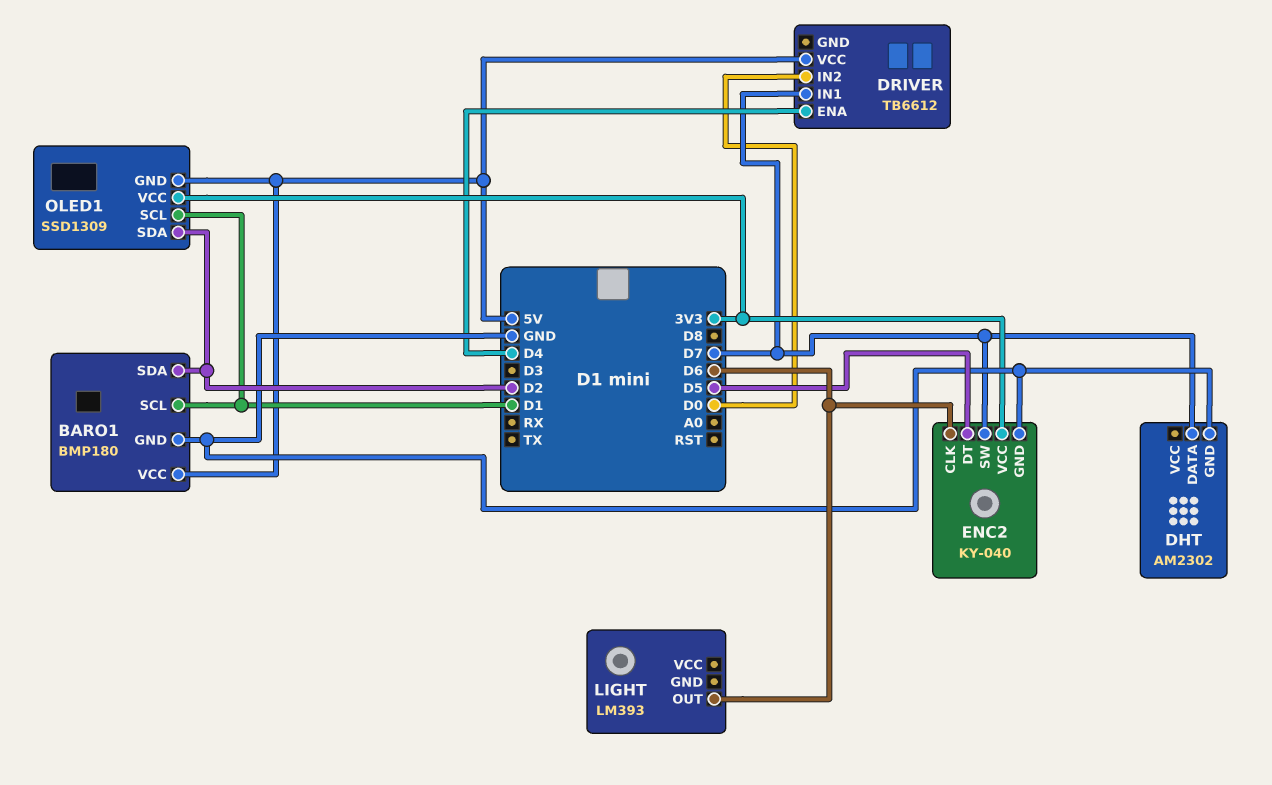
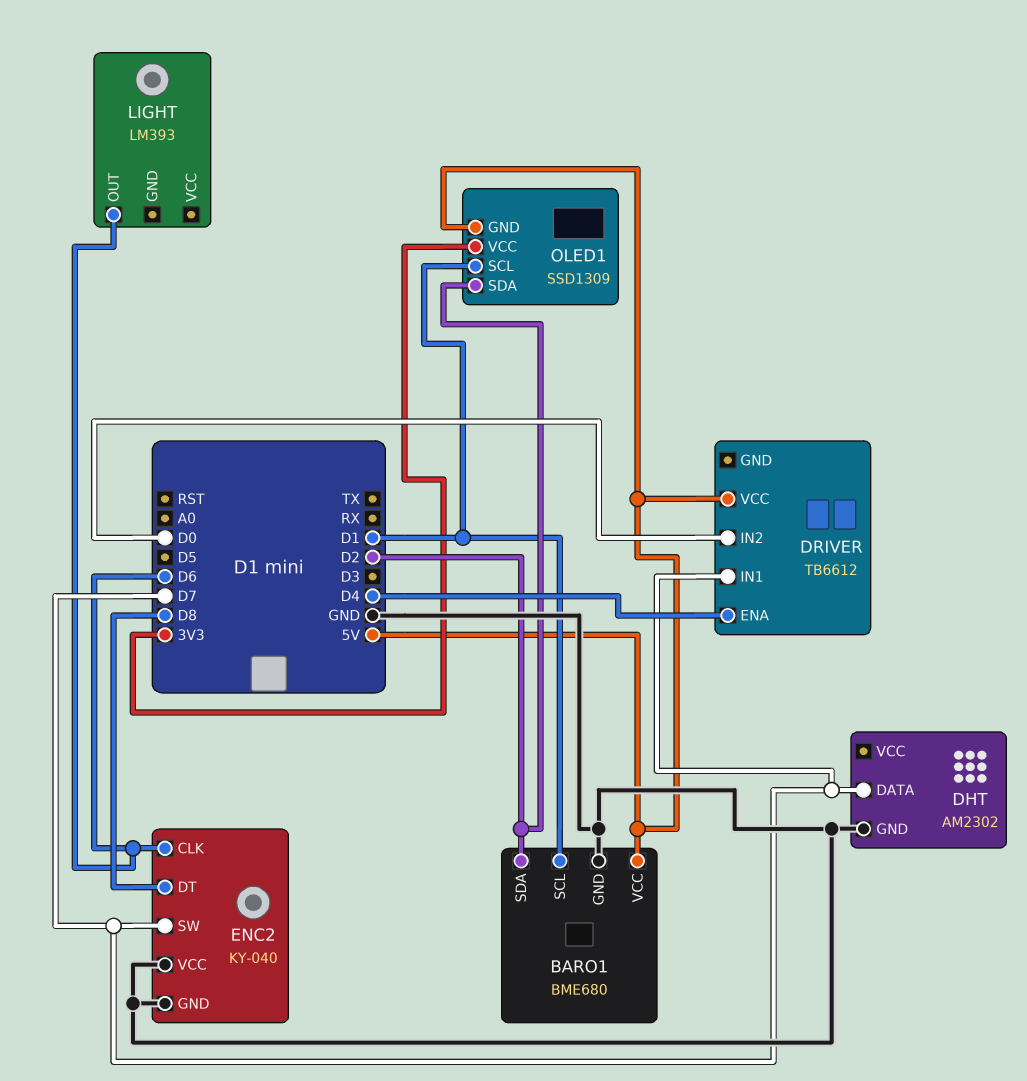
BARO1: BMP180 -> BME680
ENC2 pin DT: D5 -> D8
ENC2 pin VCC: 3V3 -> GND

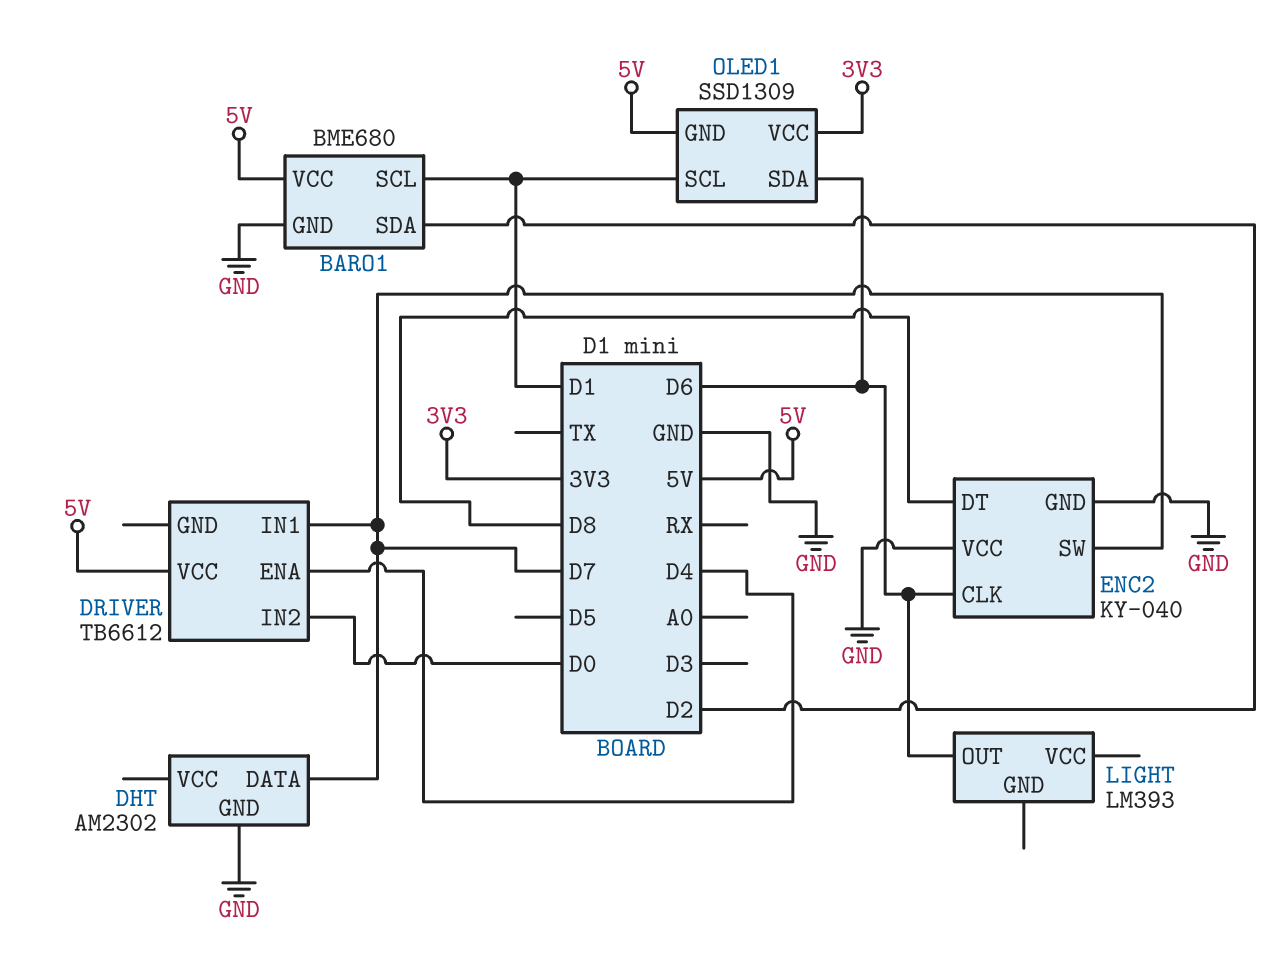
OLED1 pin SDA: D2 -> D6

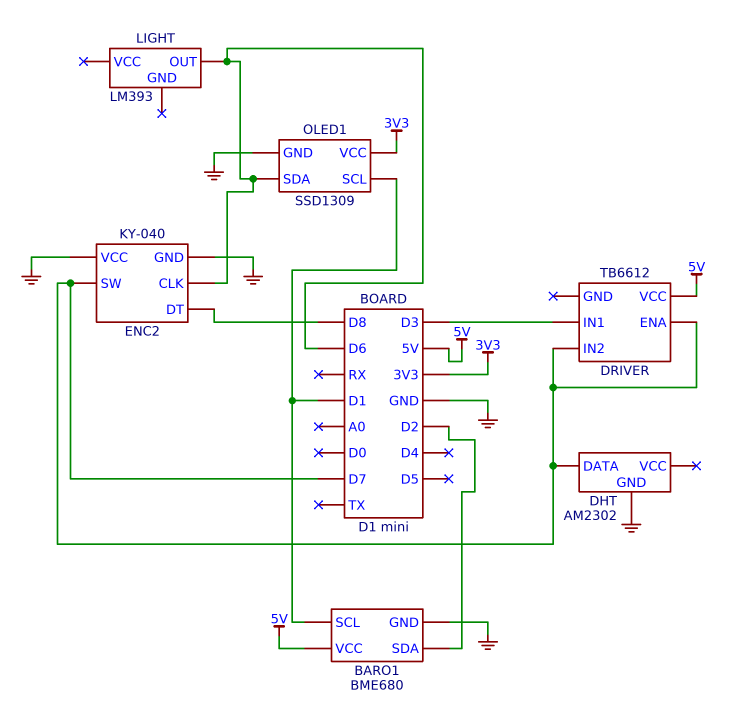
DRIVER pin ENA: D4 -> D7
DRIVER pin IN1: D7 -> D3
DRIVER pin IN2: D0 -> D7
OLED1 pin GND: 5V -> GND

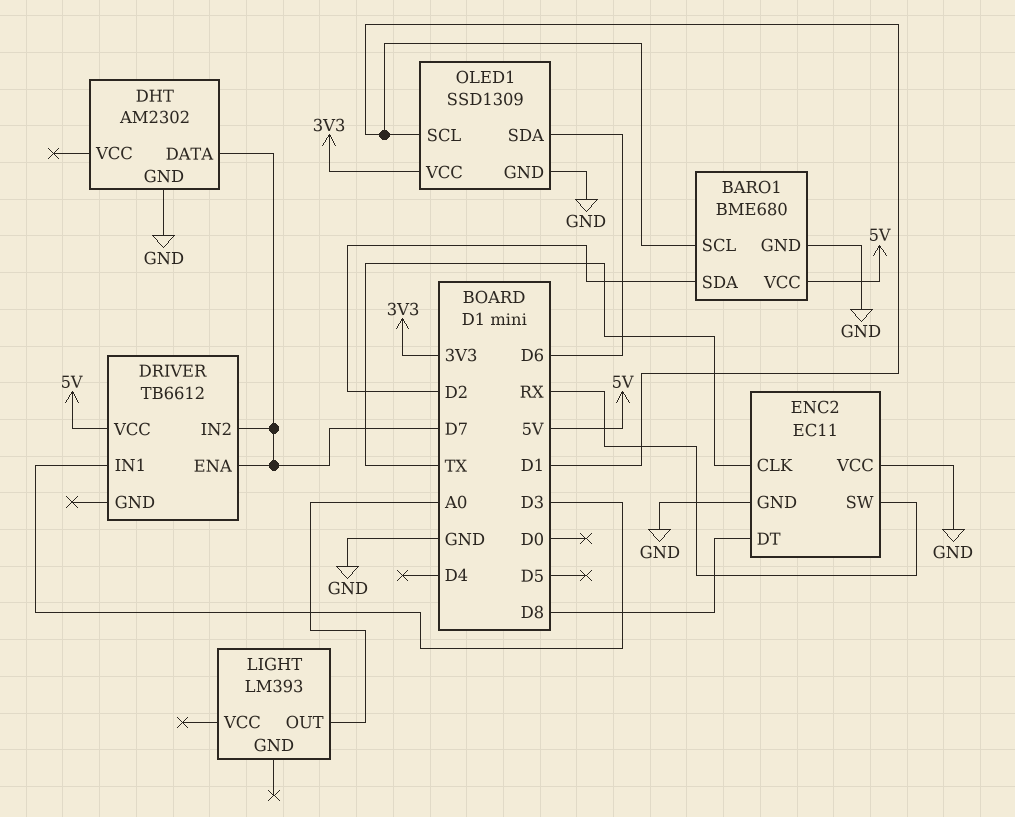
ENC2: KY-040 -> EC11
ENC2 pin CLK: D6 -> TX
ENC2 pin SW: D7 -> RX
LIGHT pin OUT: D6 -> A0

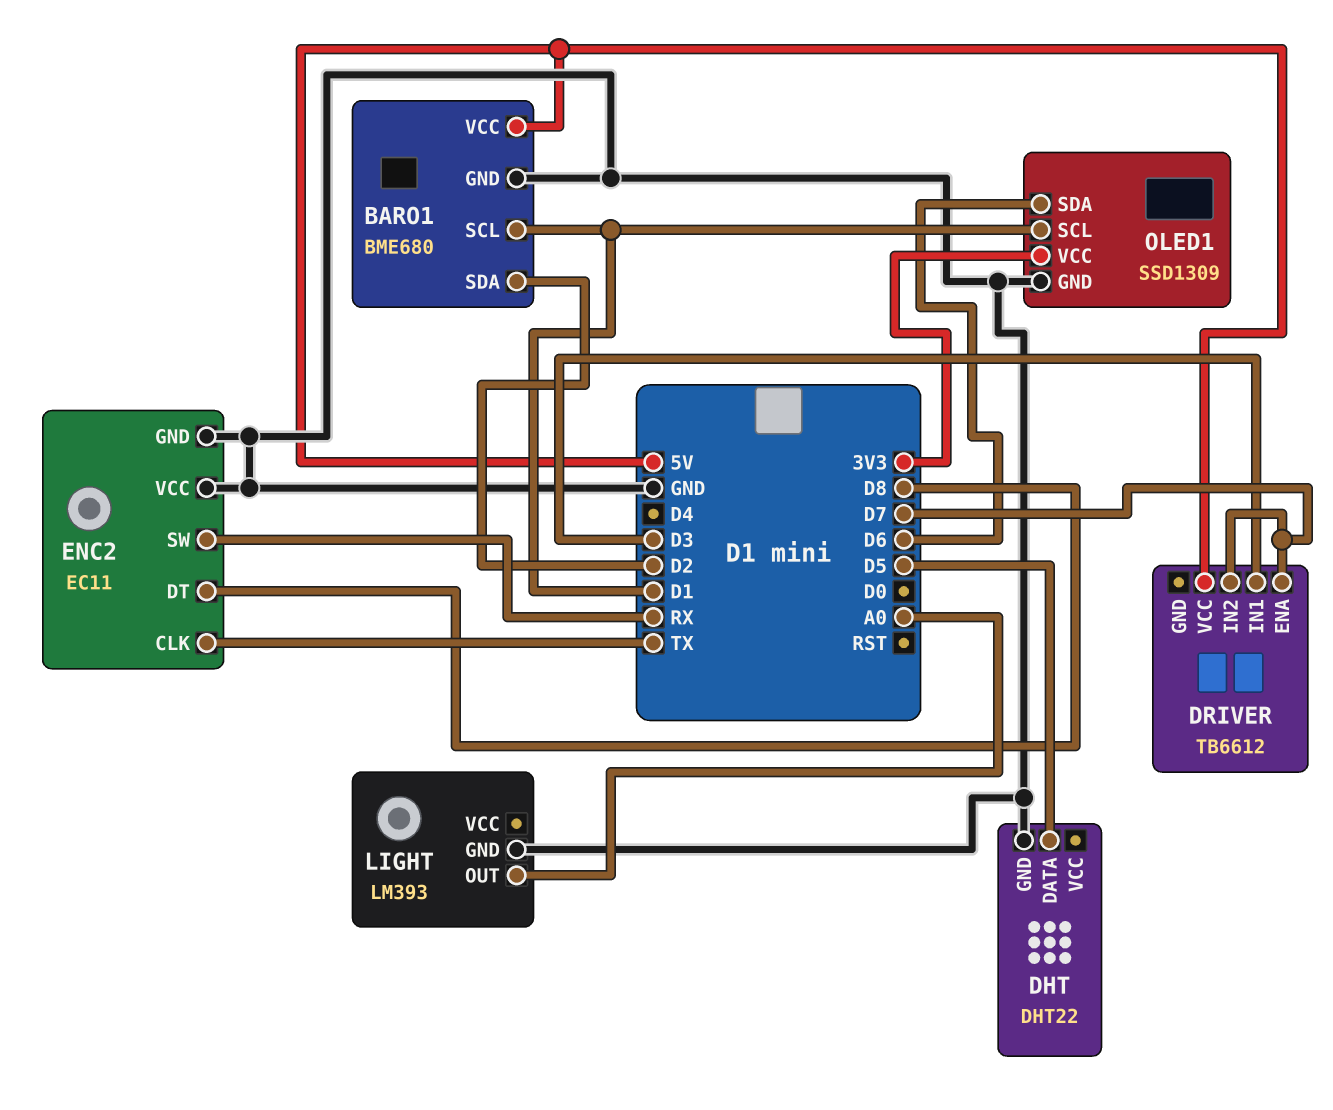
DHT: AM2302 -> DHT22
DHT pin DATA: D7 -> D5
LIGHT pin GND: none -> GND

